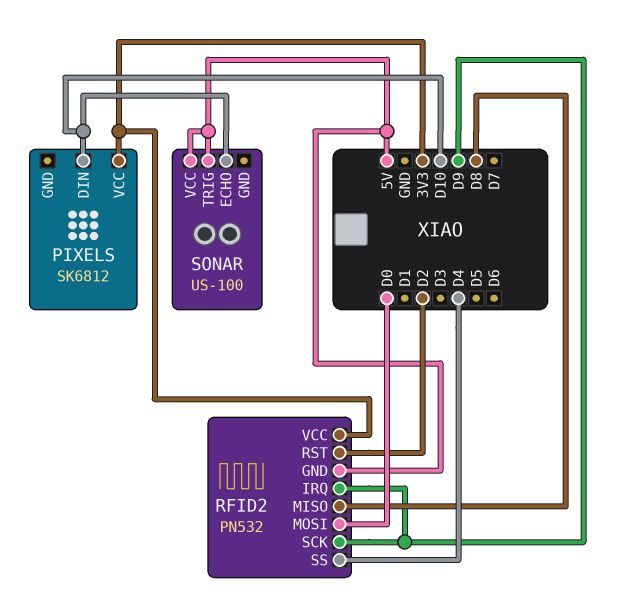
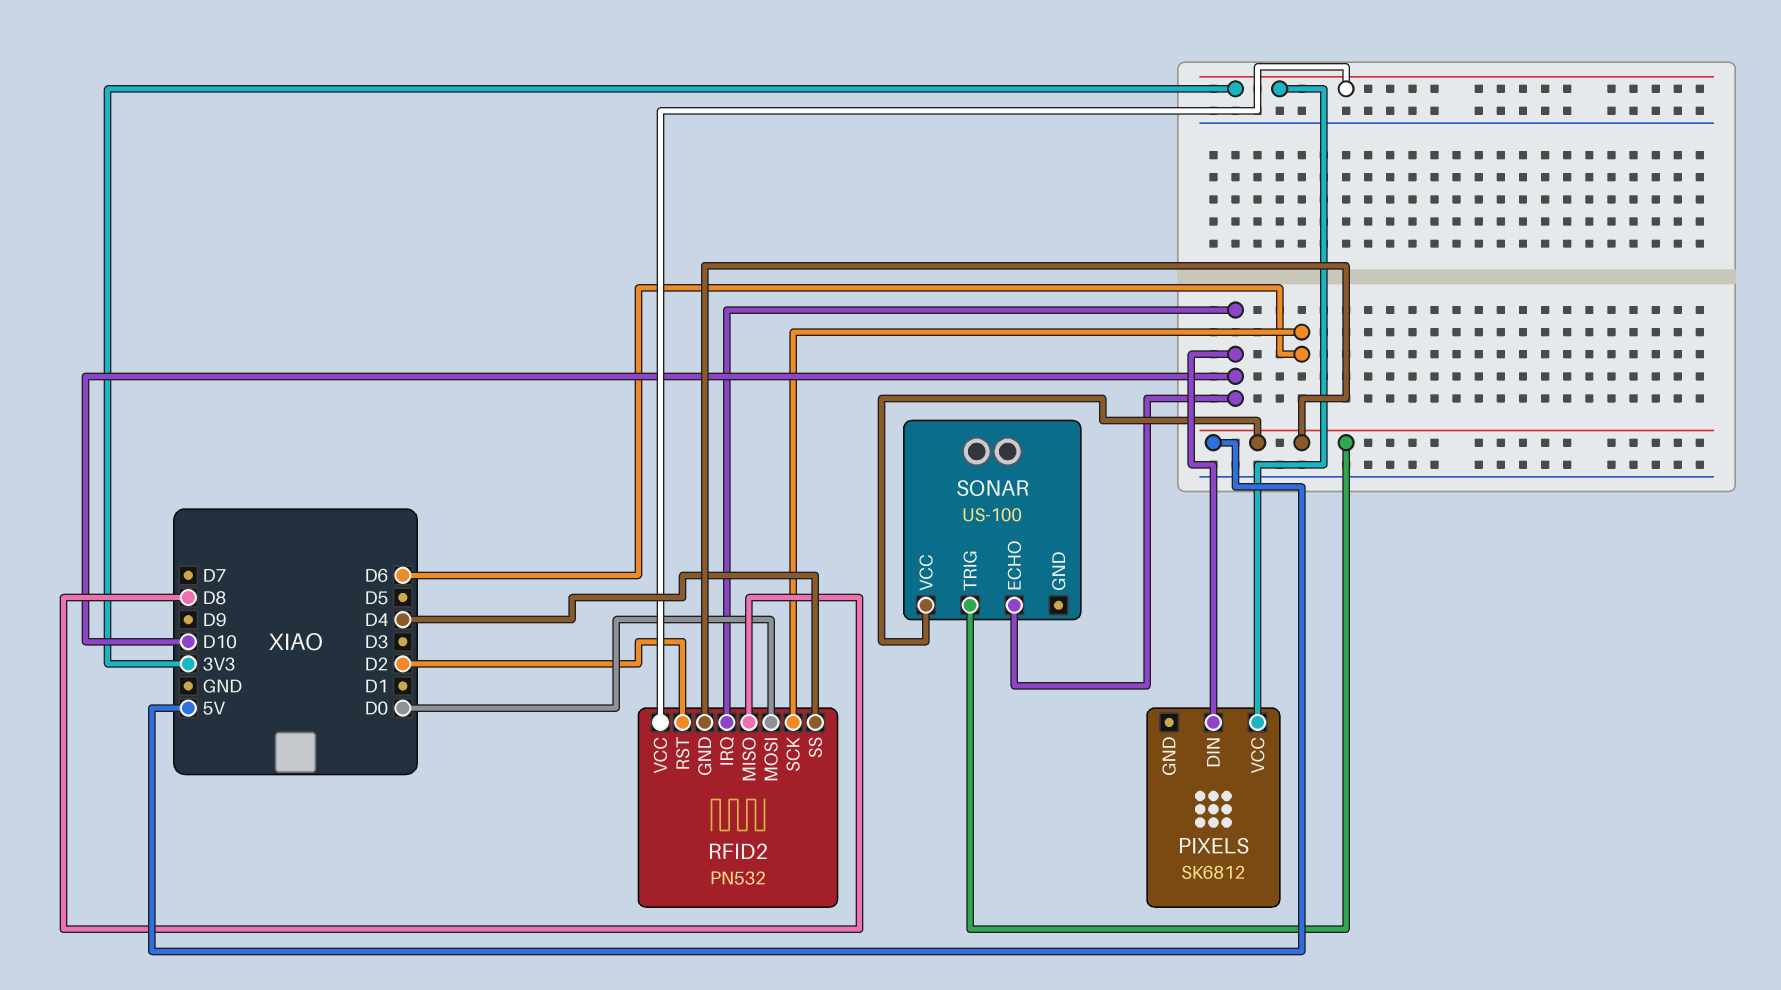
RFID2 pin IRQ: D9 -> D10
RFID2 pin SCK: D9 -> D6

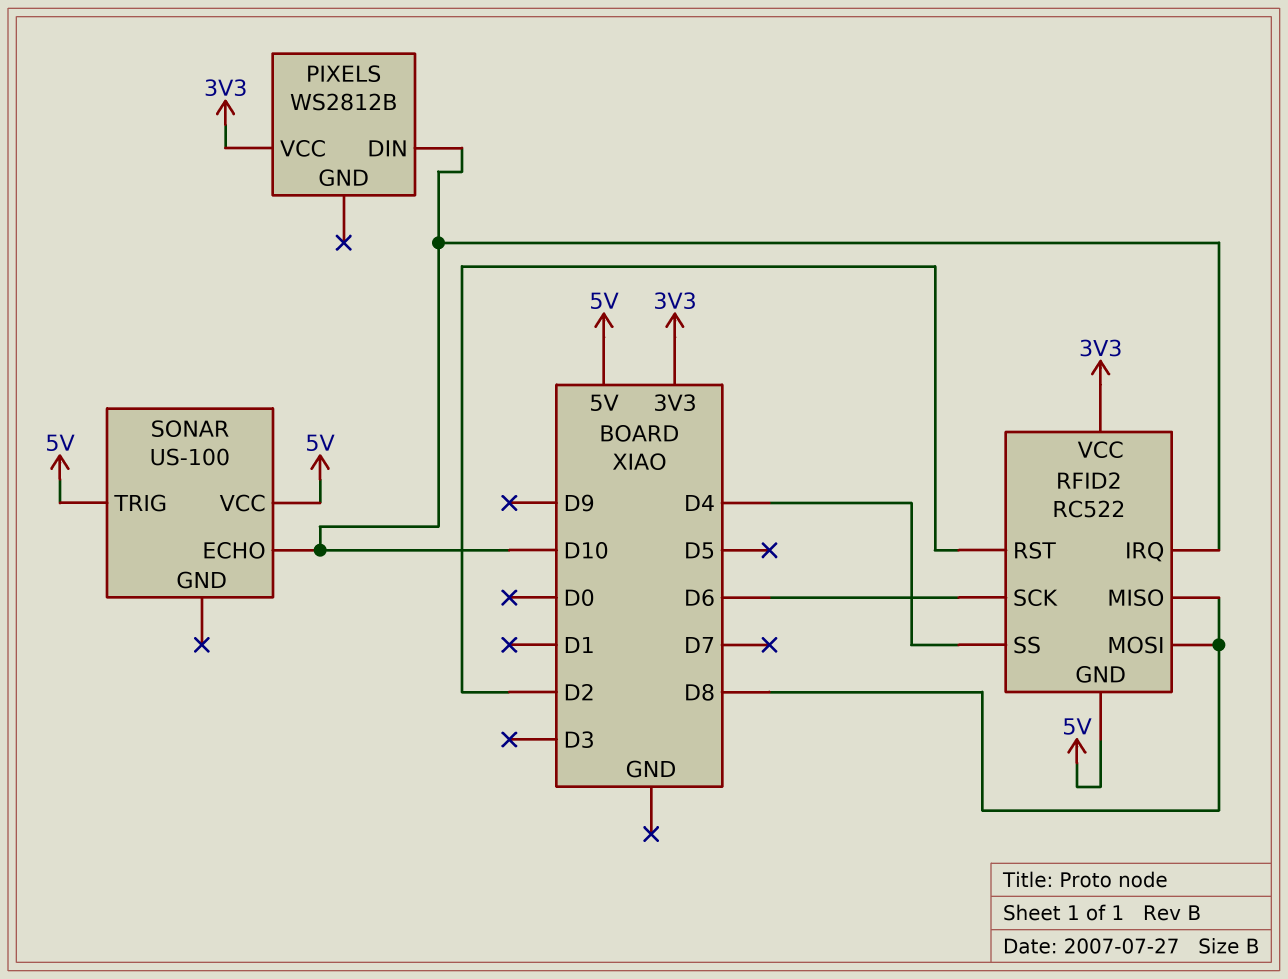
PIXELS: SK6812 -> WS2812B
RFID2: PN532 -> RC522
RFID2 pin MOSI: D0 -> D8

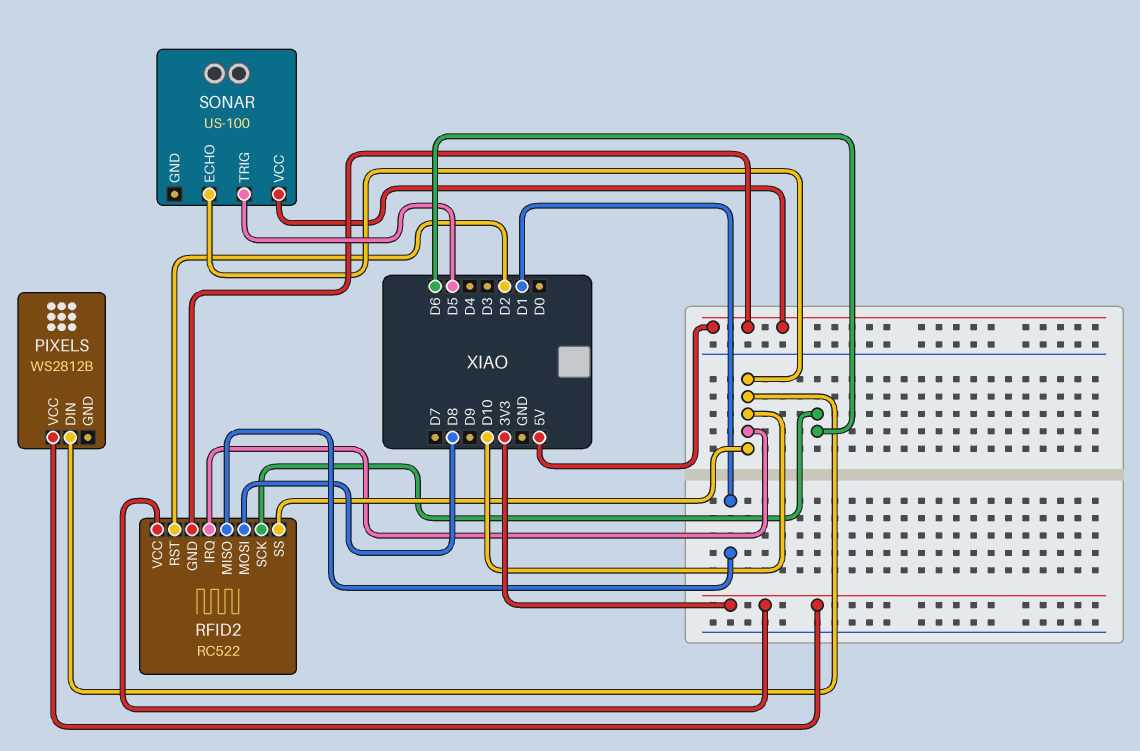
RFID2 pin MISO: D8 -> D1
RFID2 pin SS: D4 -> D10
SONAR pin TRIG: 5V -> D5

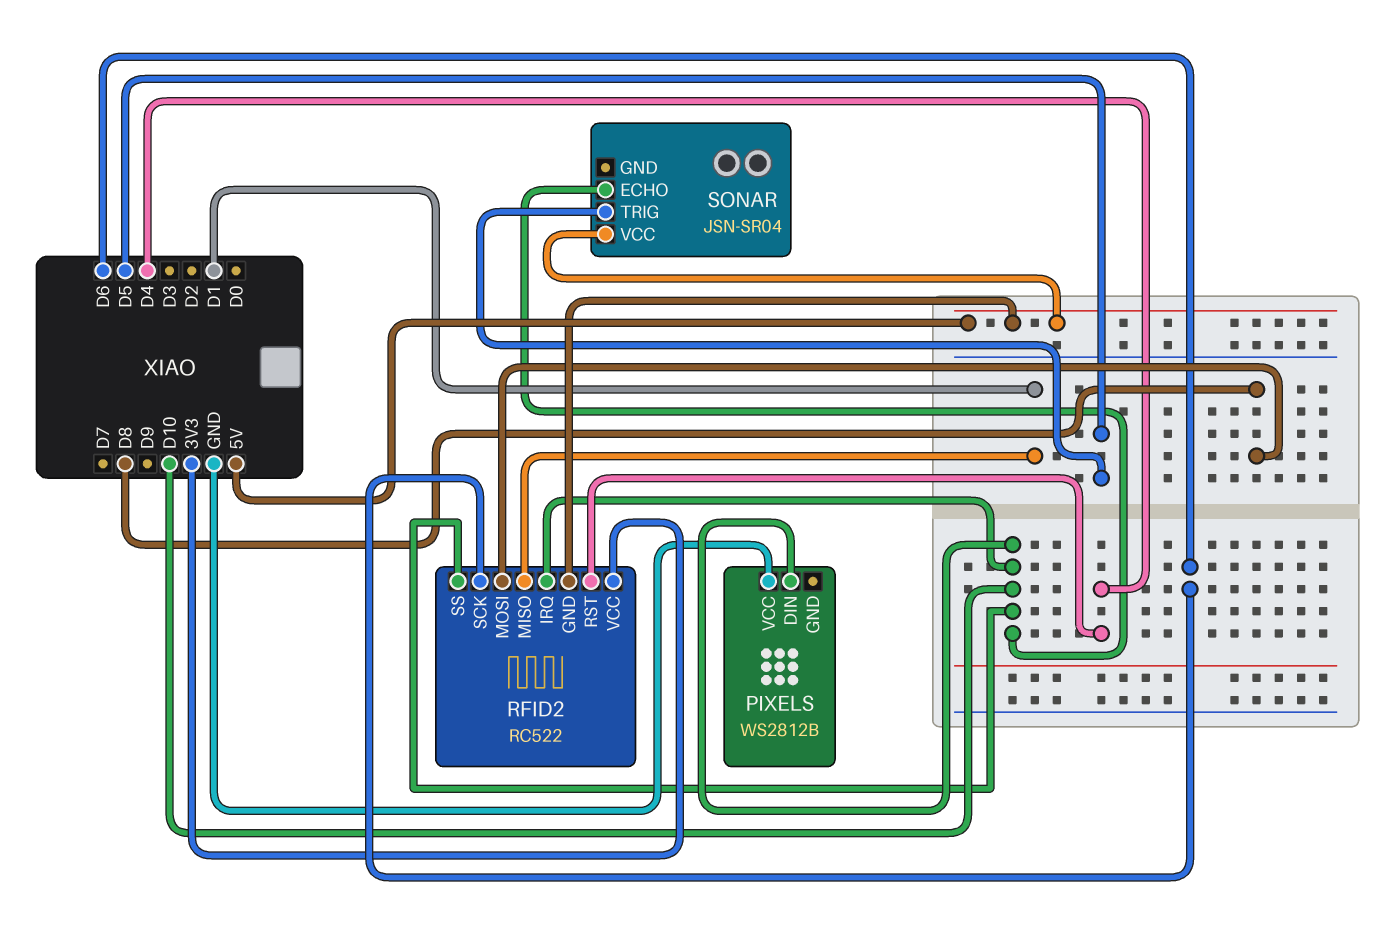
PIXELS pin VCC: 3V3 -> GND
RFID2 pin RST: D2 -> D4
SONAR: US-100 -> JSN-SR04

